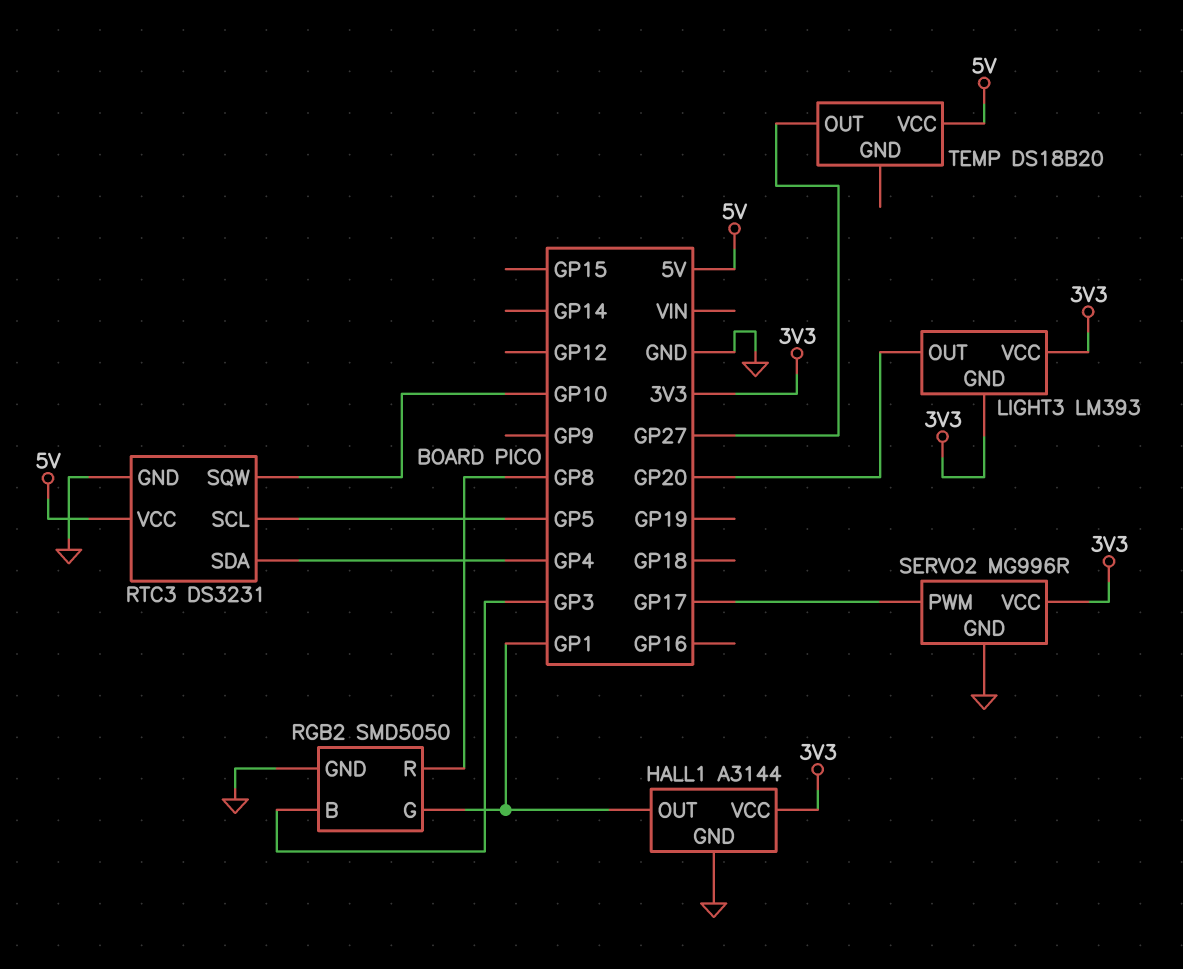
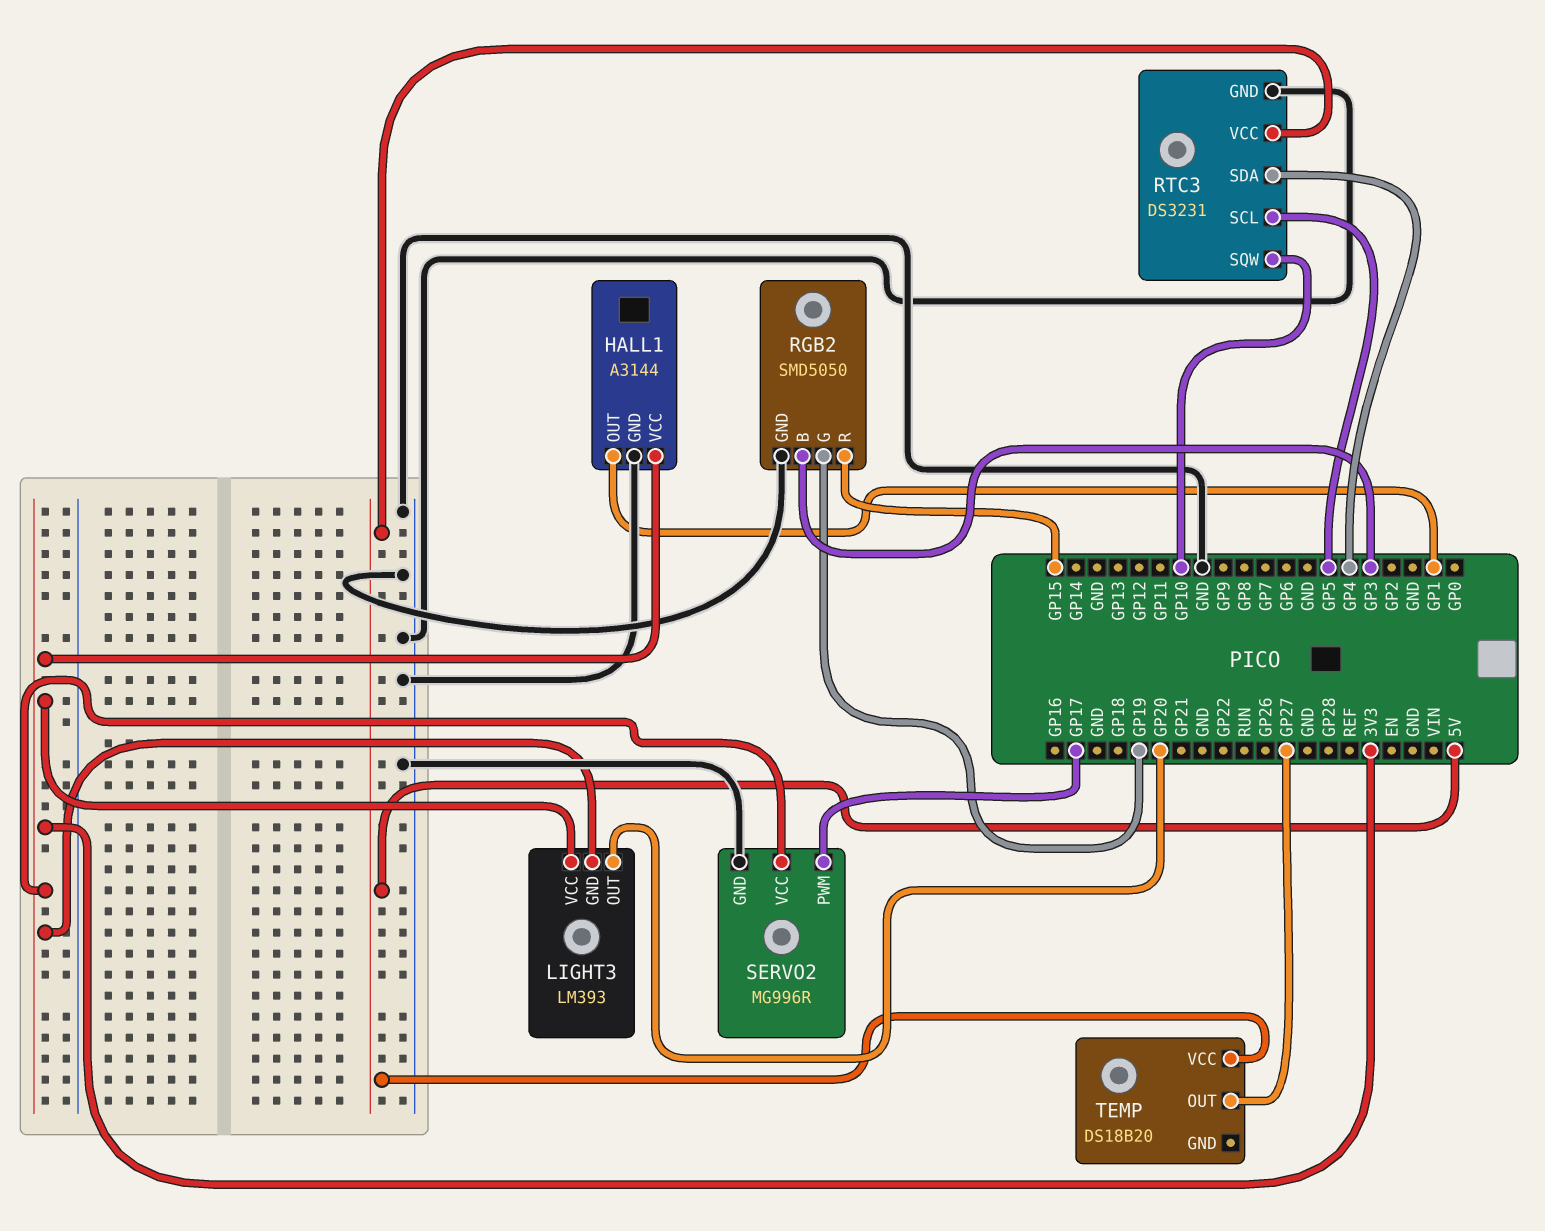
RGB2 pin G: GP1 -> GP19
RGB2 pin R: GP8 -> GP15

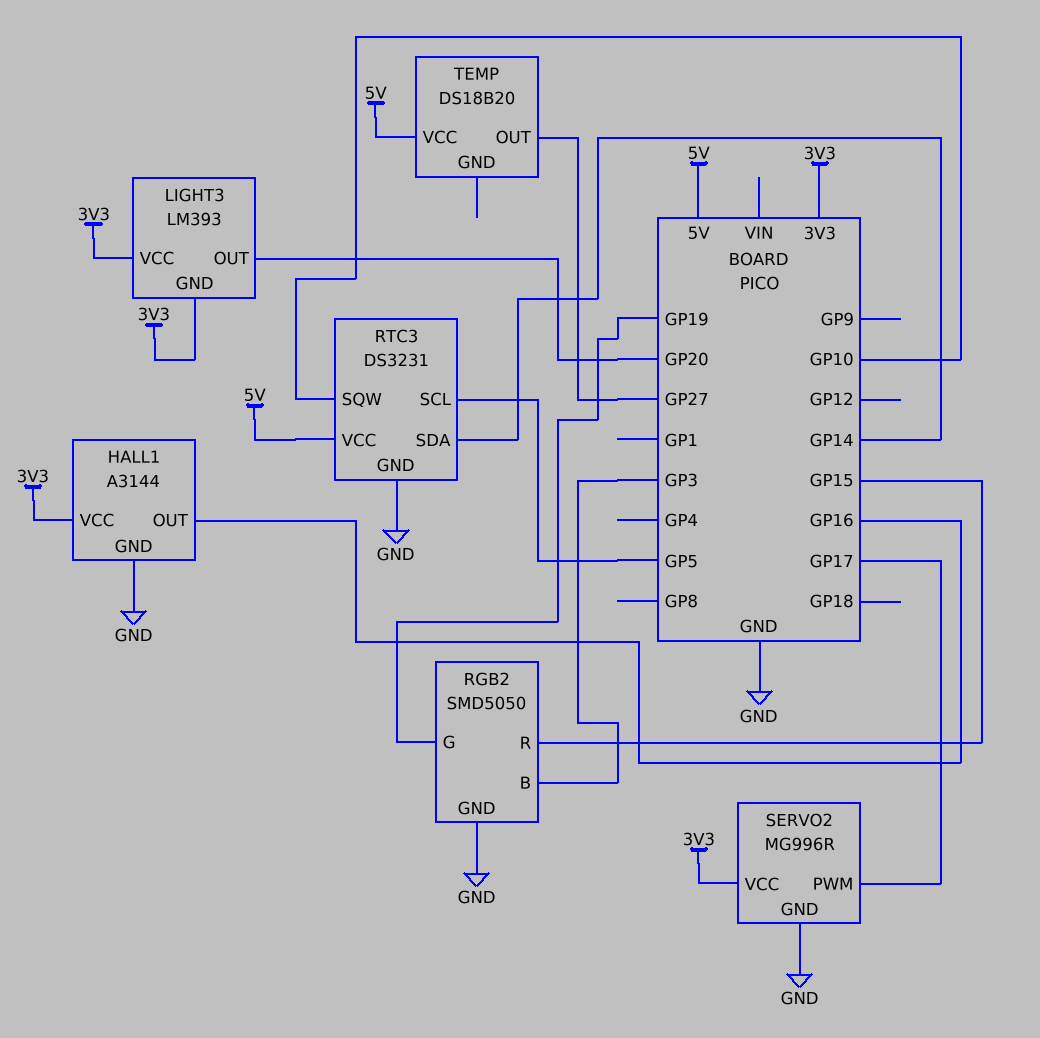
HALL1 pin OUT: GP1 -> GP16
RTC3 pin SDA: GP4 -> GP14

